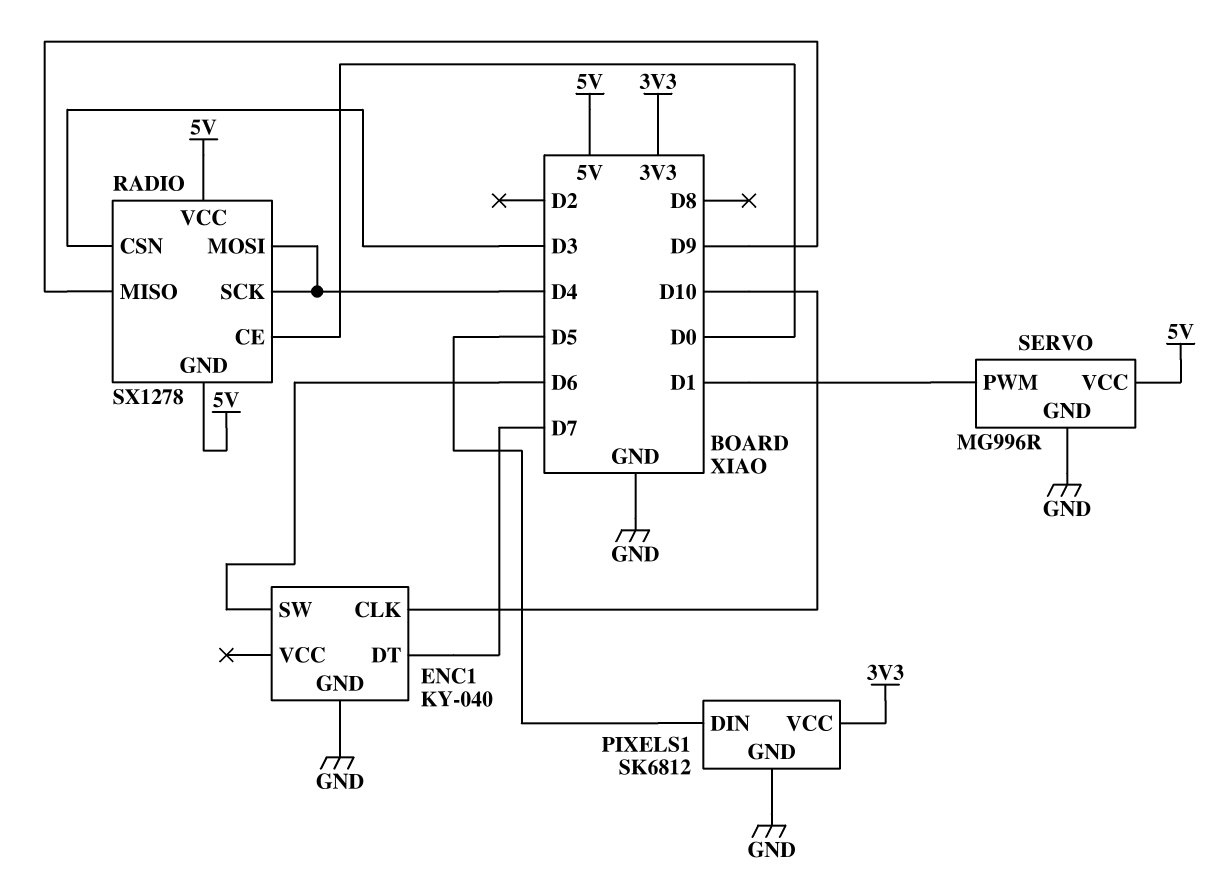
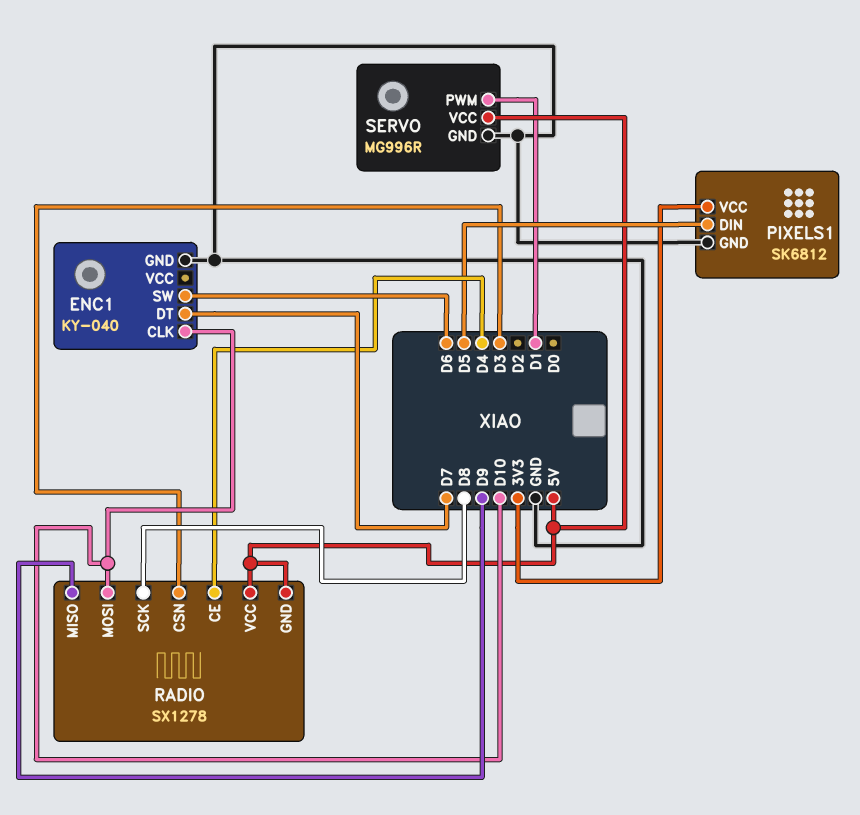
RADIO pin CE: D0 -> D4
RADIO pin MOSI: D4 -> D10
RADIO pin SCK: D4 -> D8

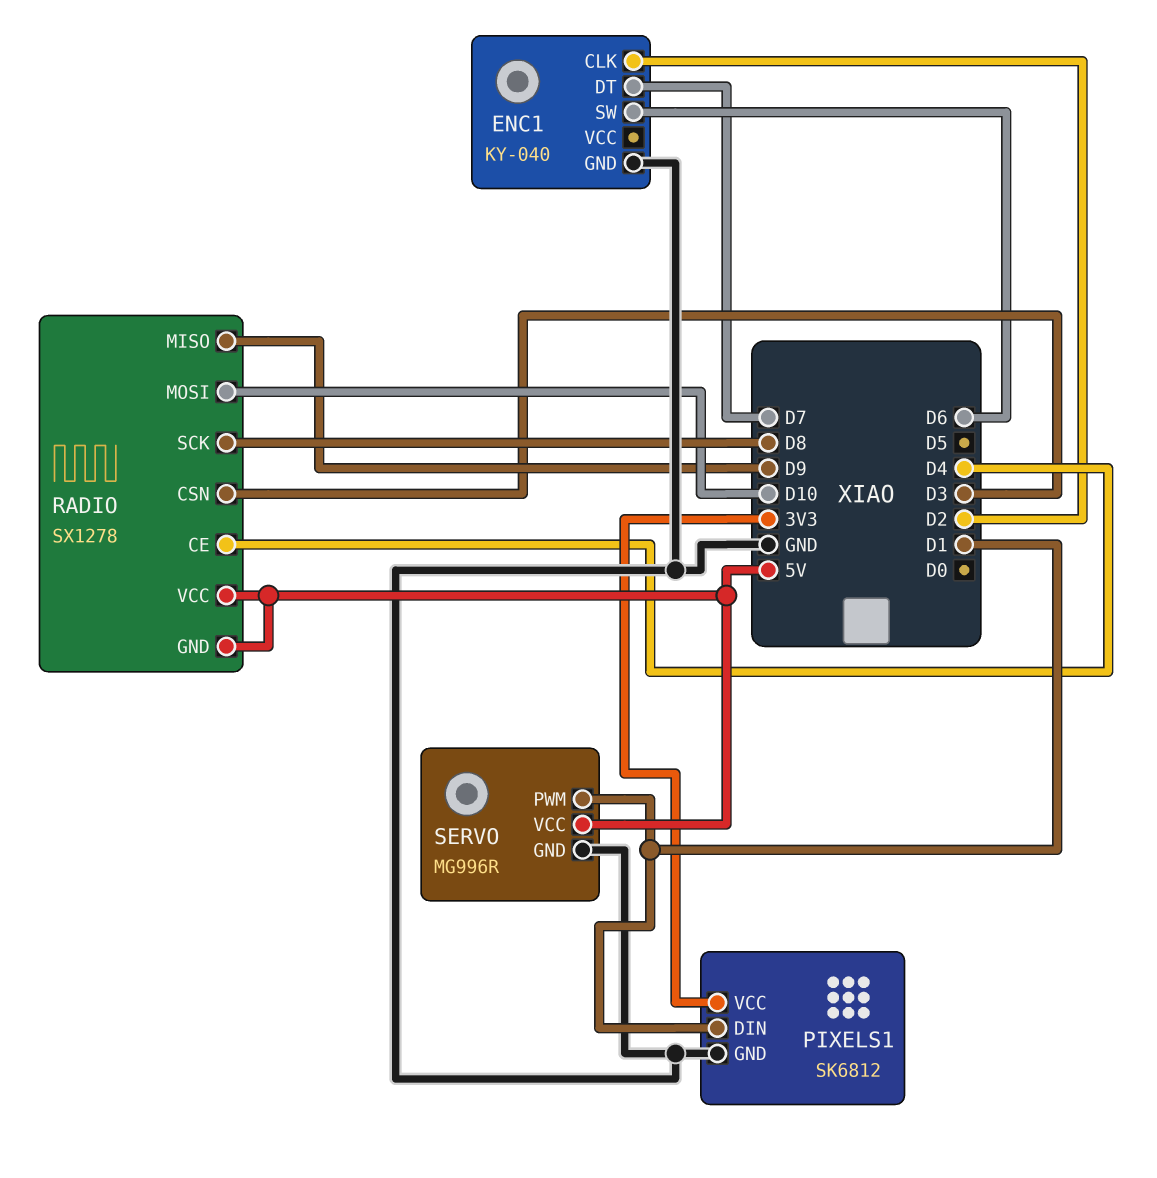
ENC1 pin CLK: D10 -> D2
PIXELS1 pin DIN: D5 -> D1

